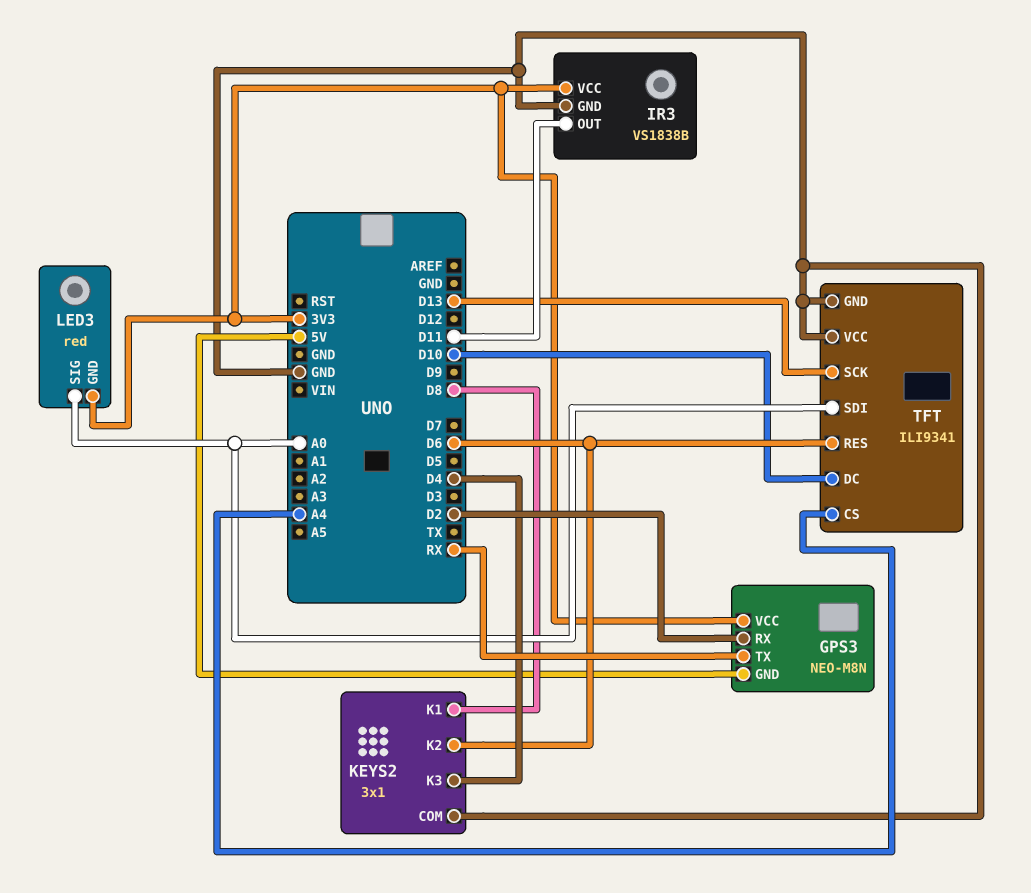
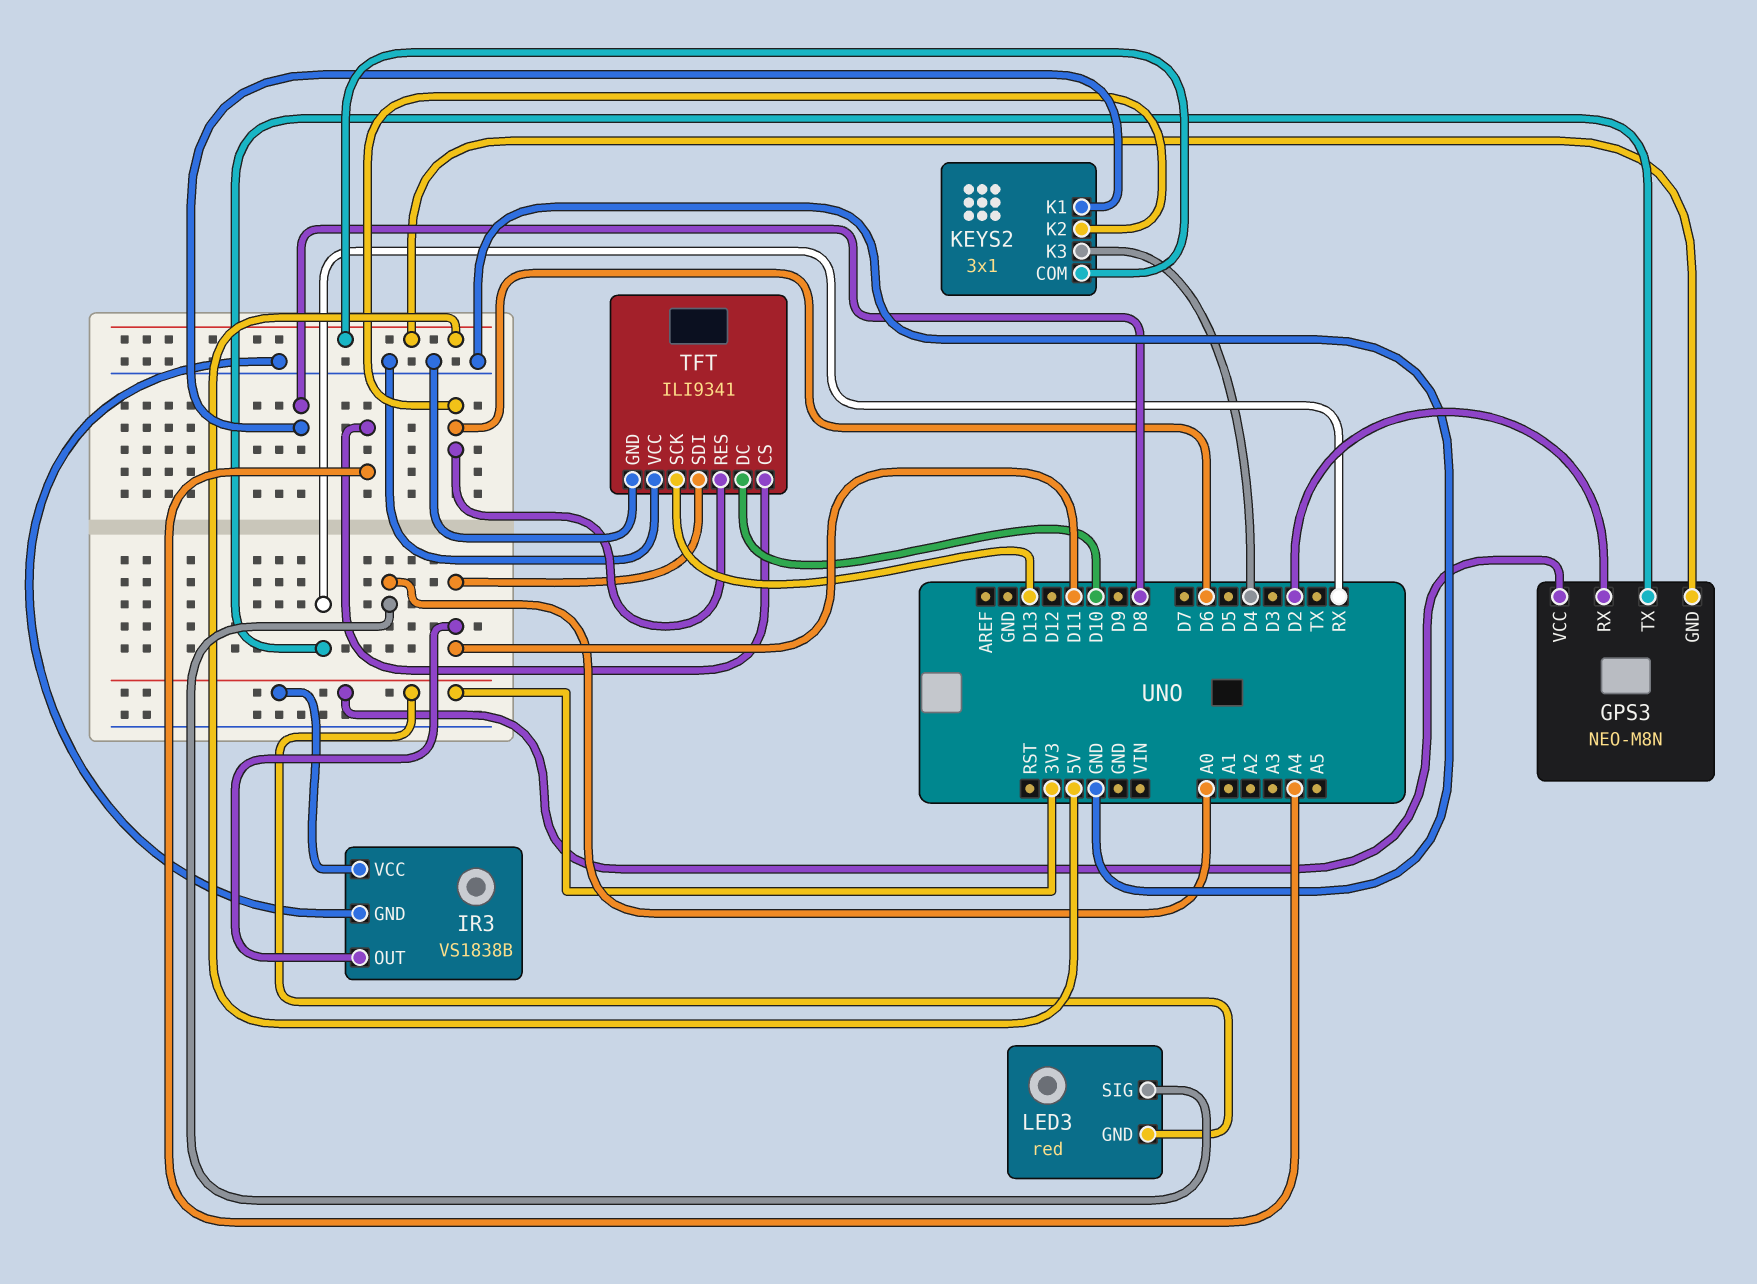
KEYS2 pin COM: GND -> 5V
TFT pin SDI: A0 -> D11

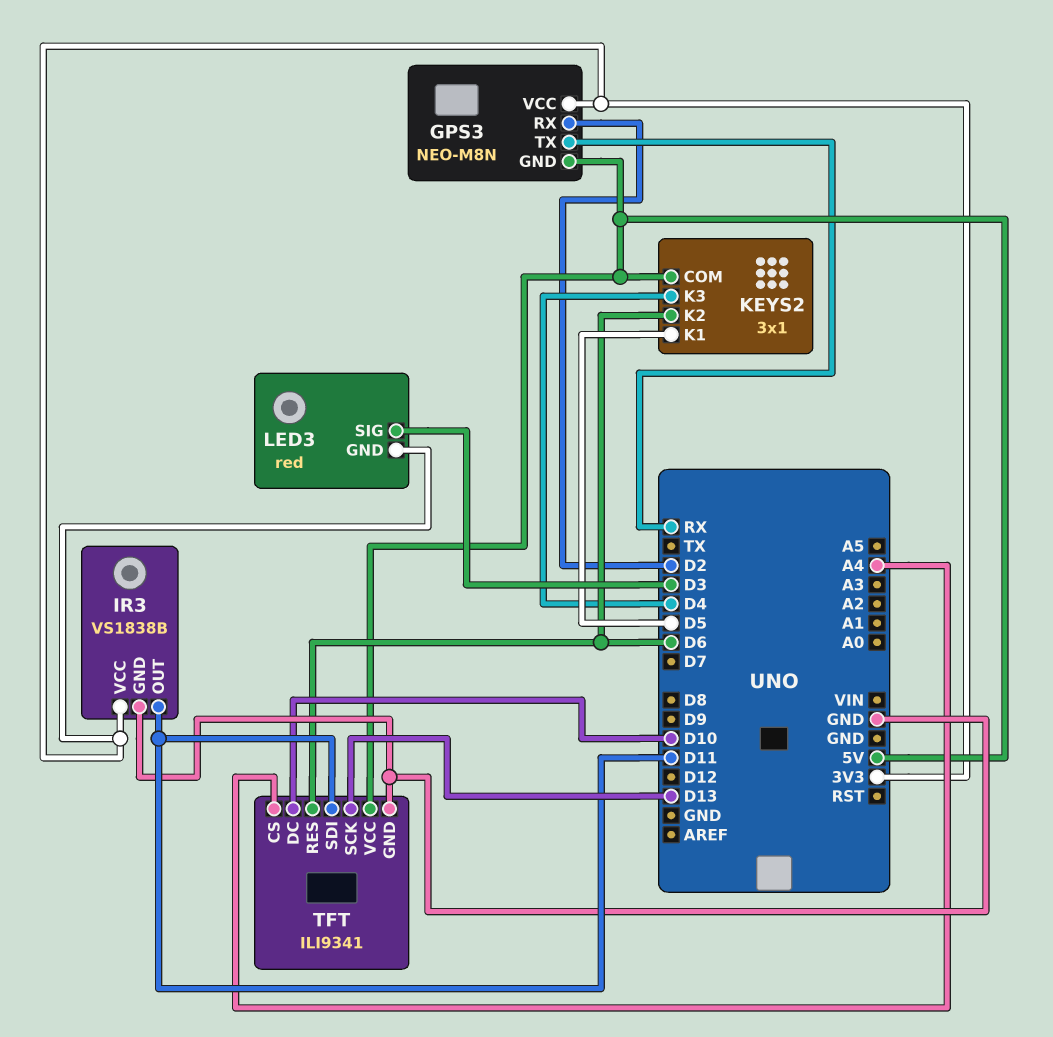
KEYS2 pin K1: D8 -> D5
LED3 pin SIG: A0 -> D3
TFT pin VCC: GND -> 5V

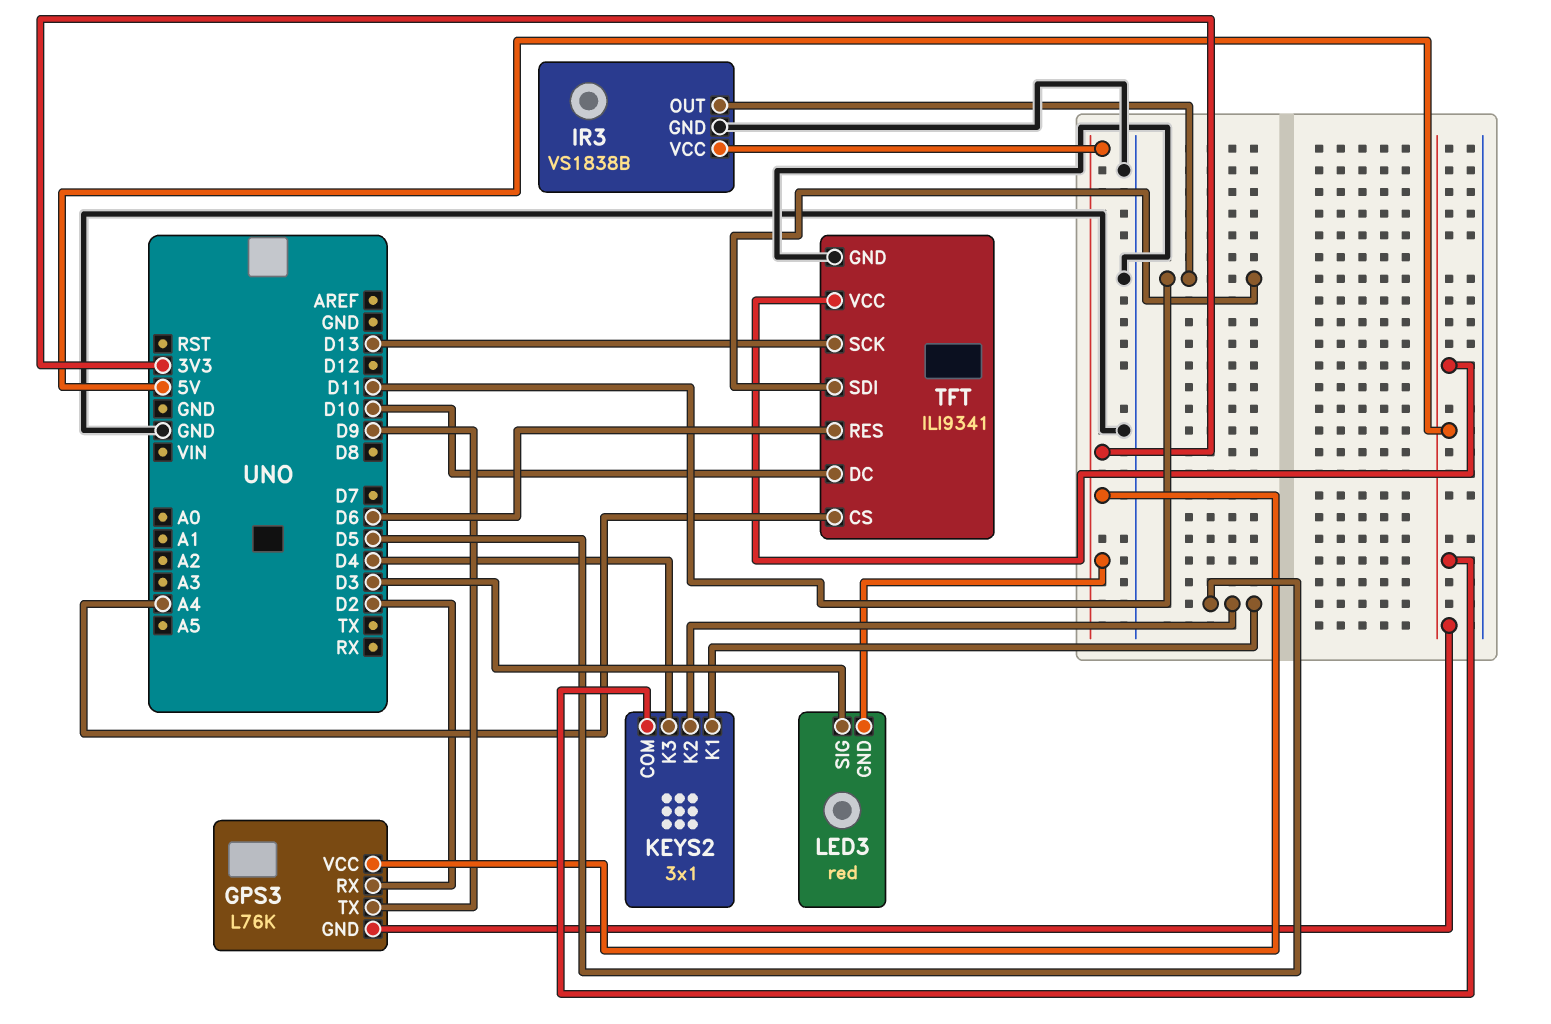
GPS3: NEO-M8N -> L76K
GPS3 pin TX: RX -> D9
KEYS2 pin K2: D6 -> D5

